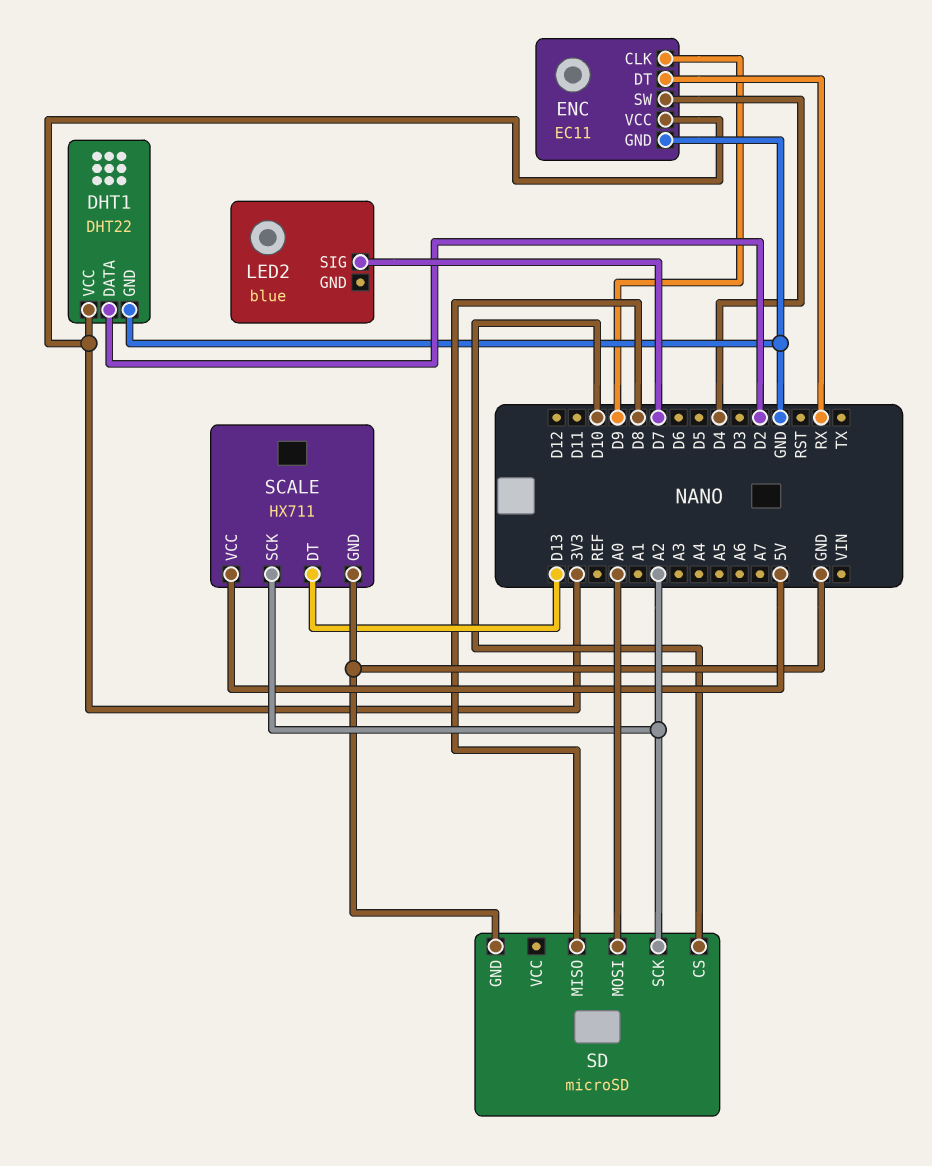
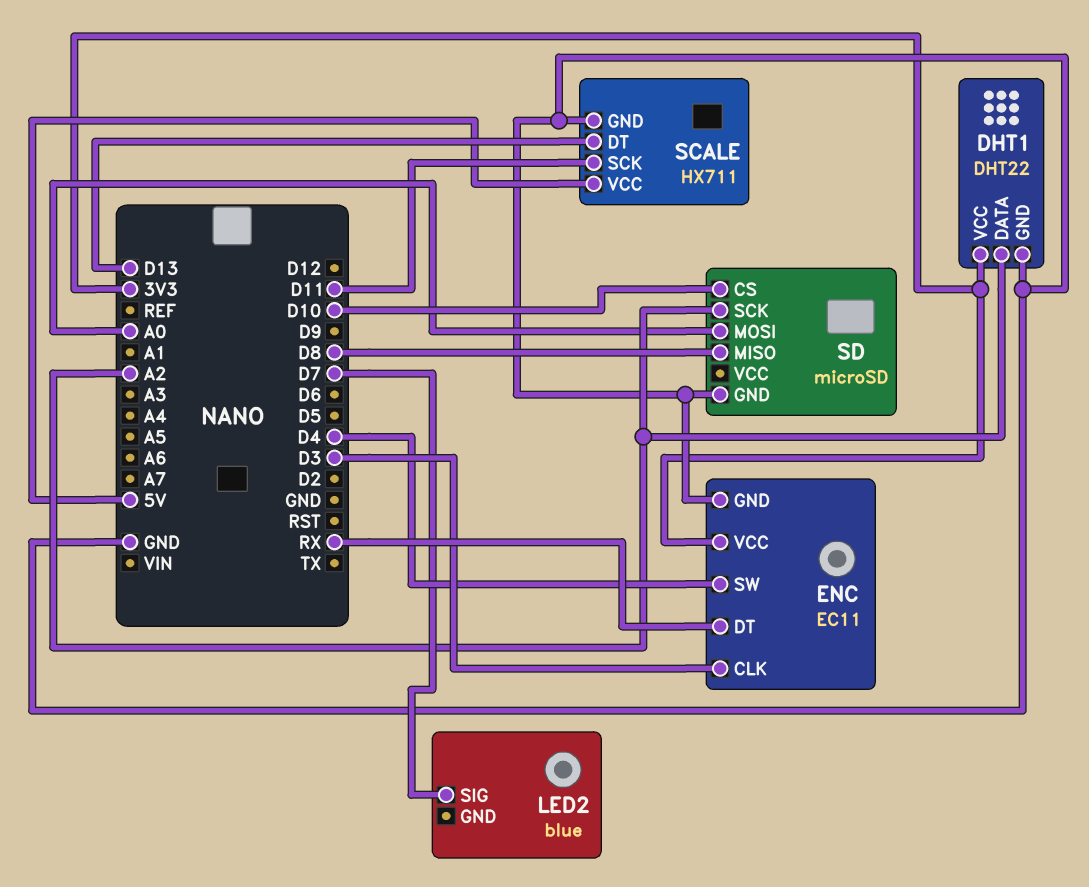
DHT1 pin DATA: D2 -> A2
ENC pin CLK: D9 -> D3
SCALE pin SCK: A2 -> D11

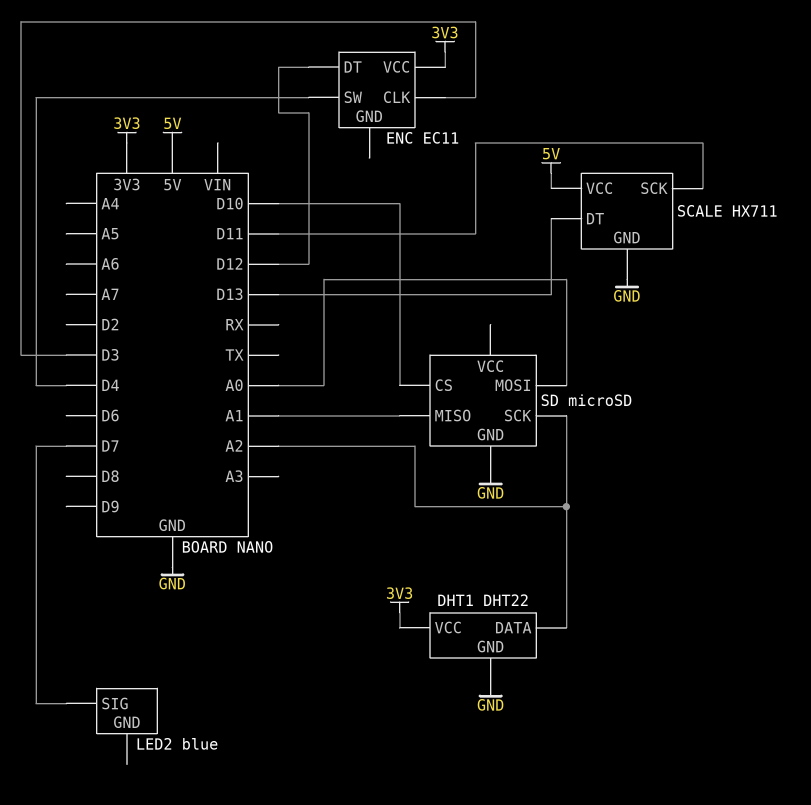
ENC pin DT: RX -> D12
ENC pin GND: GND -> none
SD pin MISO: D8 -> A1

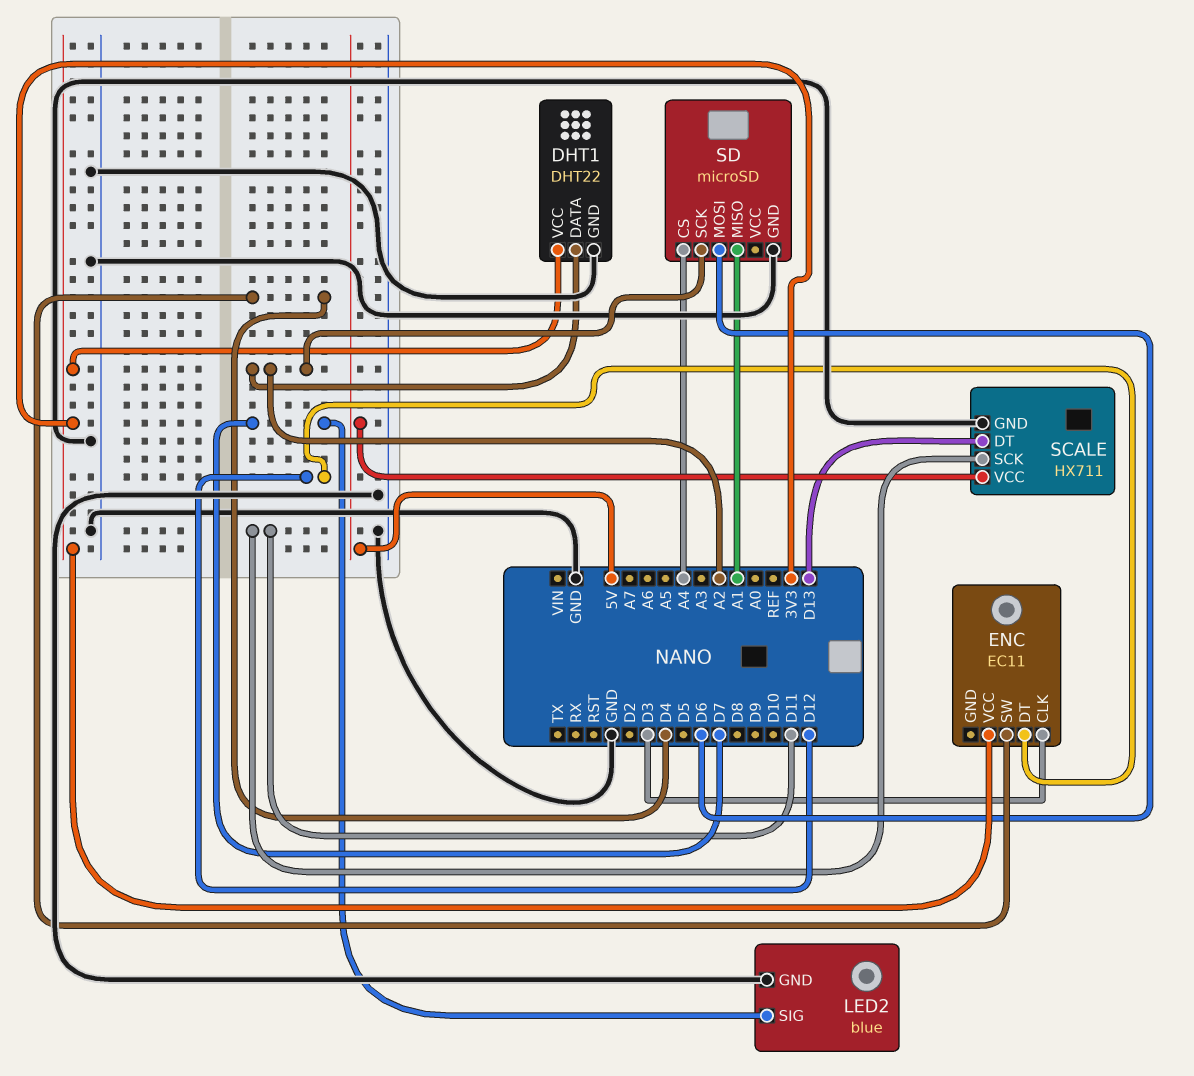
LED2 pin GND: none -> GND
SD pin CS: D10 -> A4
SD pin MOSI: A0 -> D6

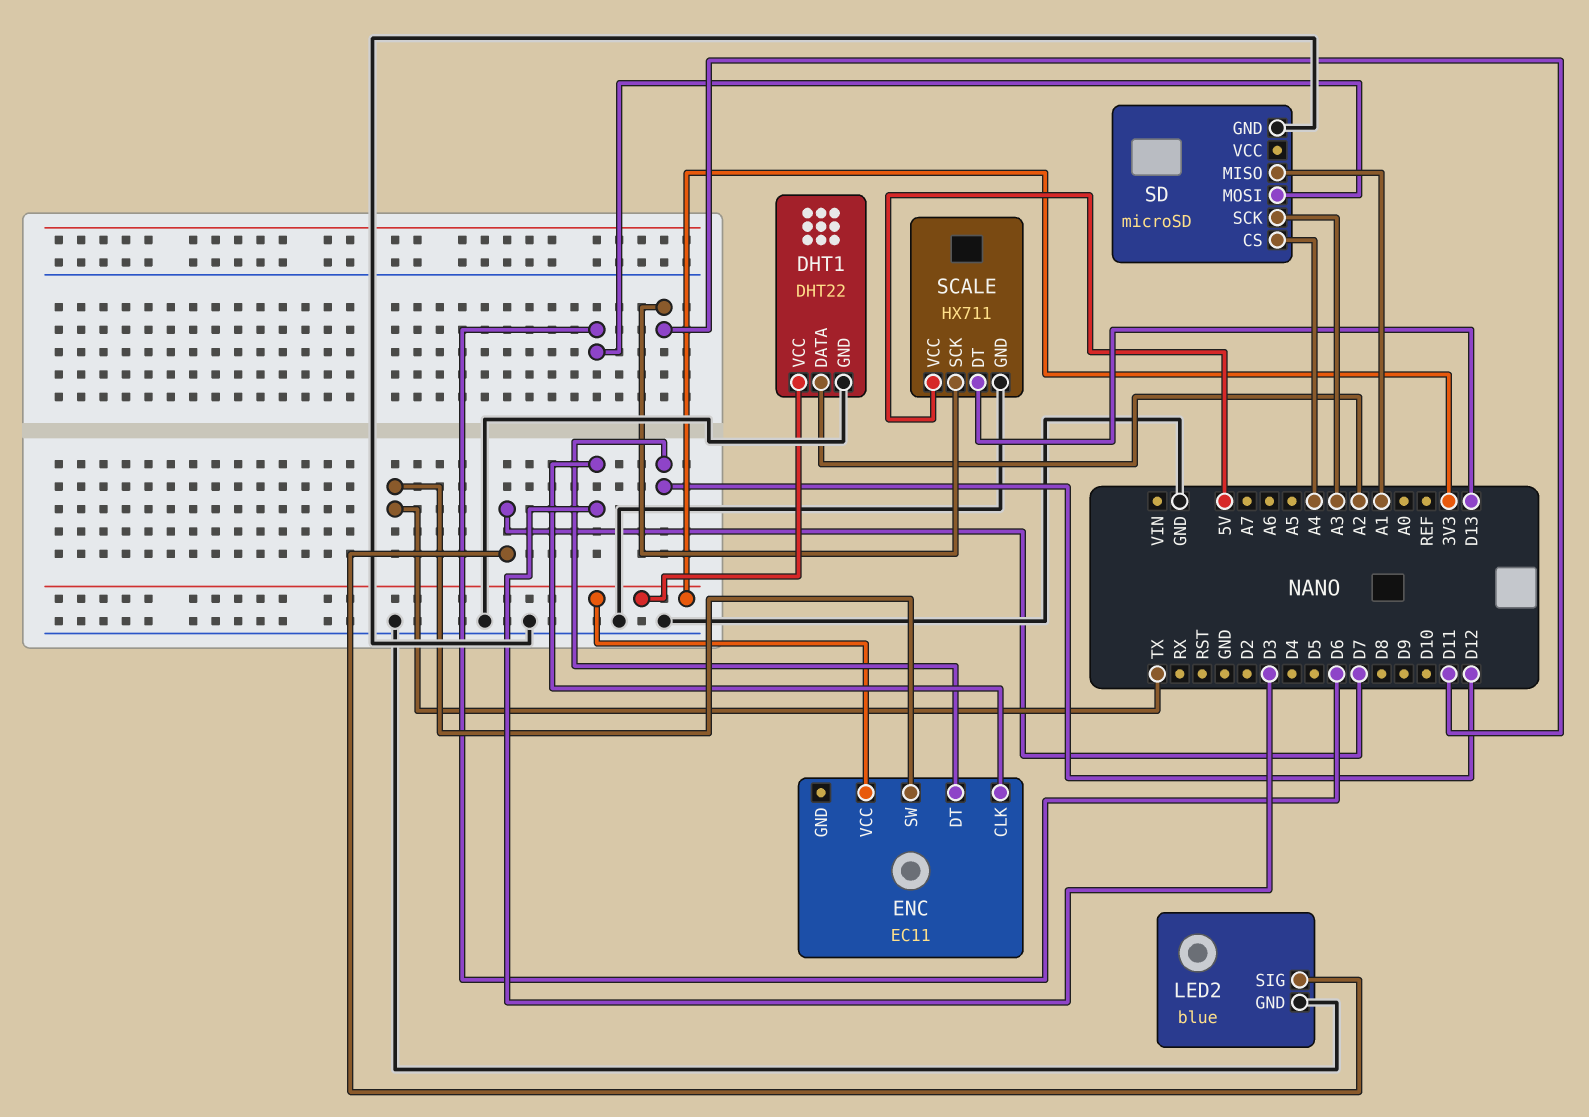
ENC pin SW: D4 -> TX
SD pin SCK: A2 -> A3

